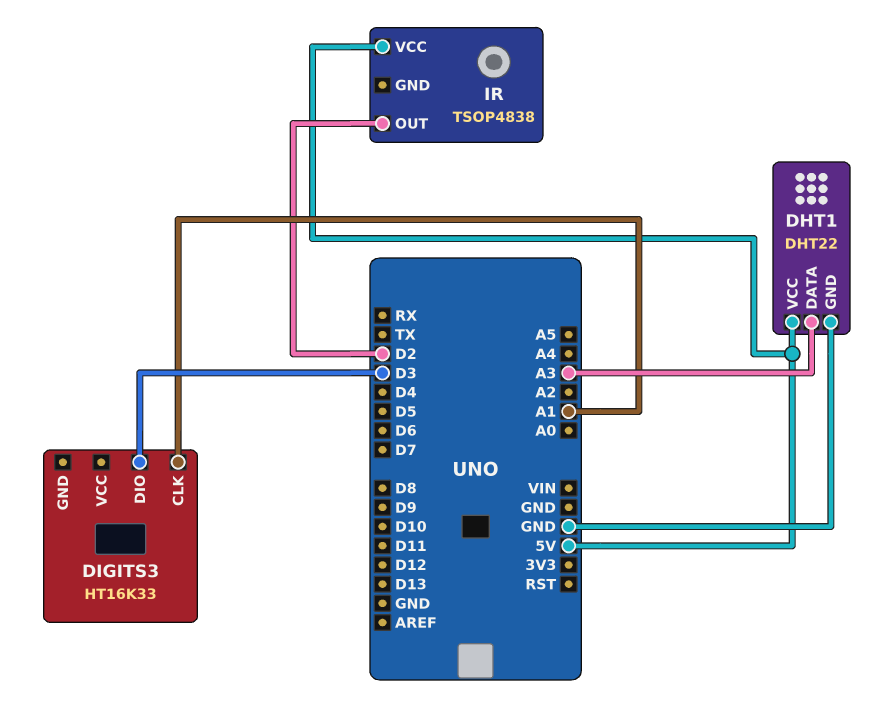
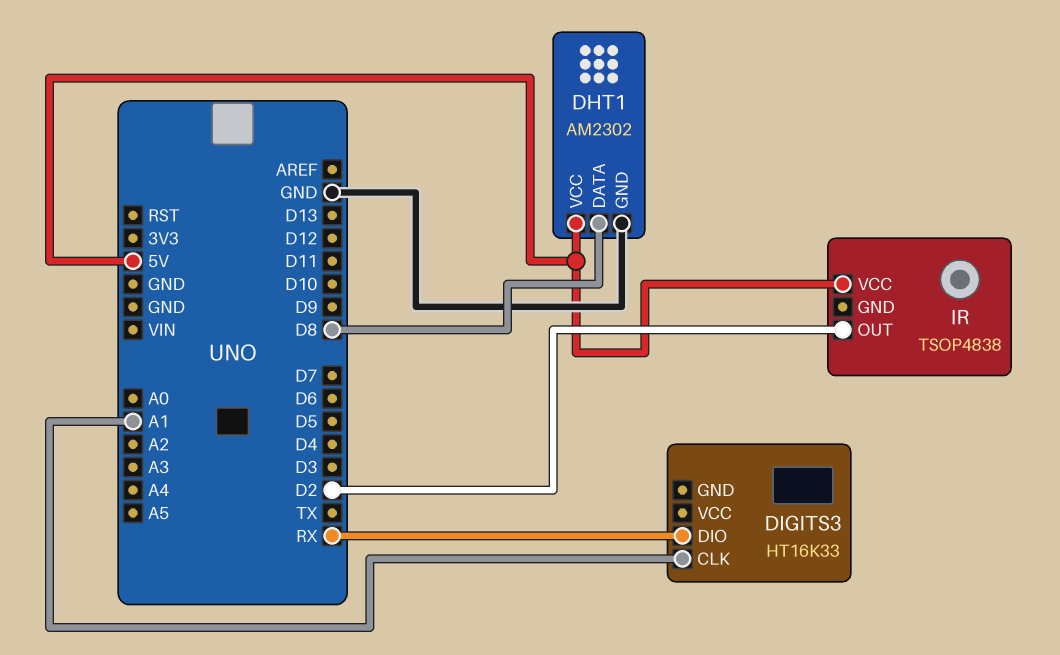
DHT1: DHT22 -> AM2302
DHT1 pin DATA: A3 -> D8
DIGITS3 pin DIO: D3 -> RX

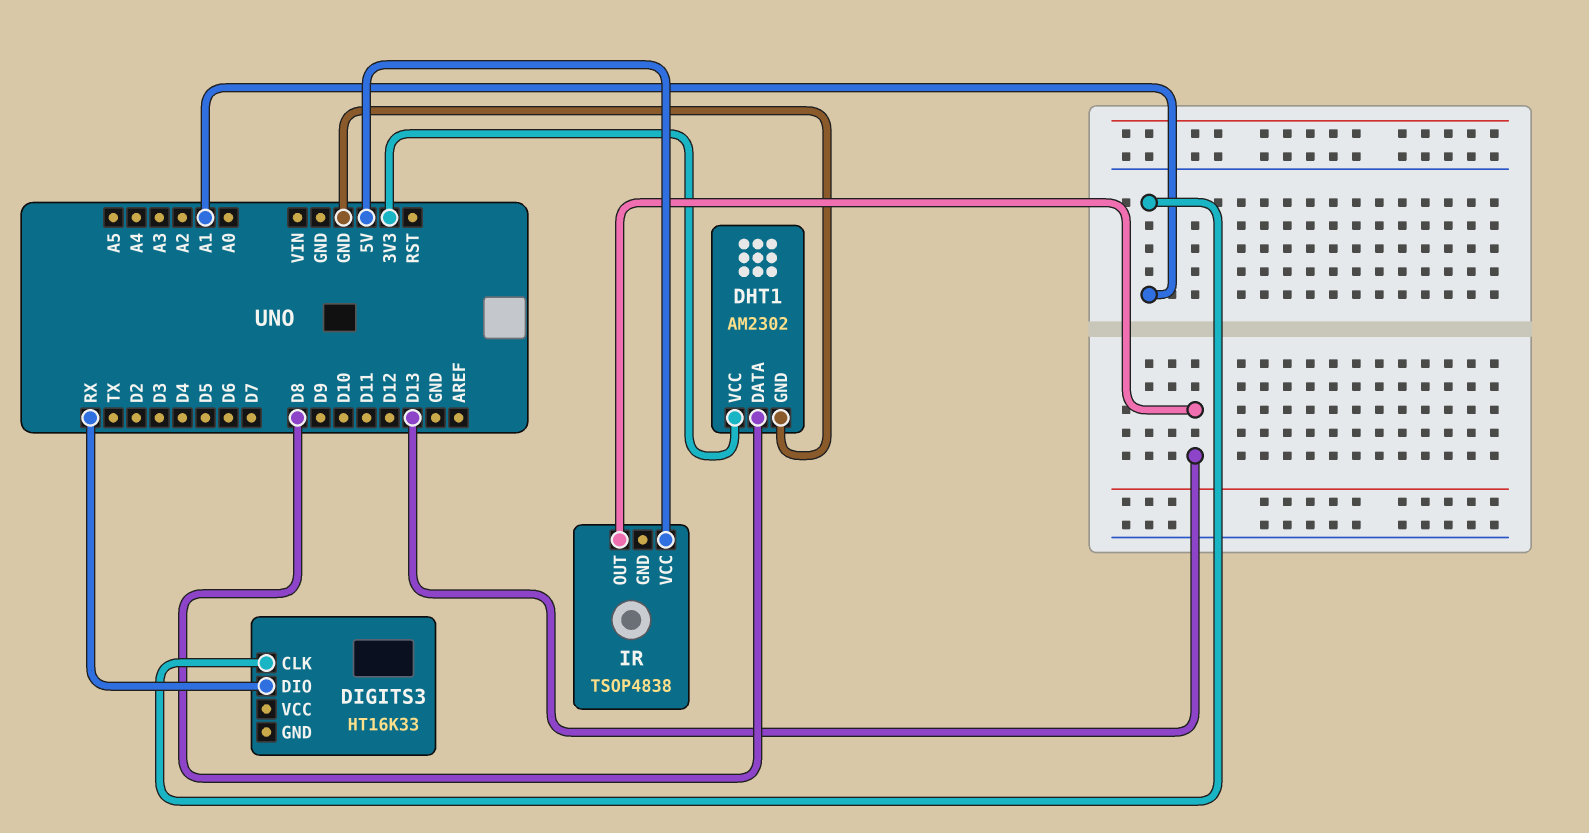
DHT1 pin VCC: 5V -> 3V3
IR pin OUT: D2 -> D13

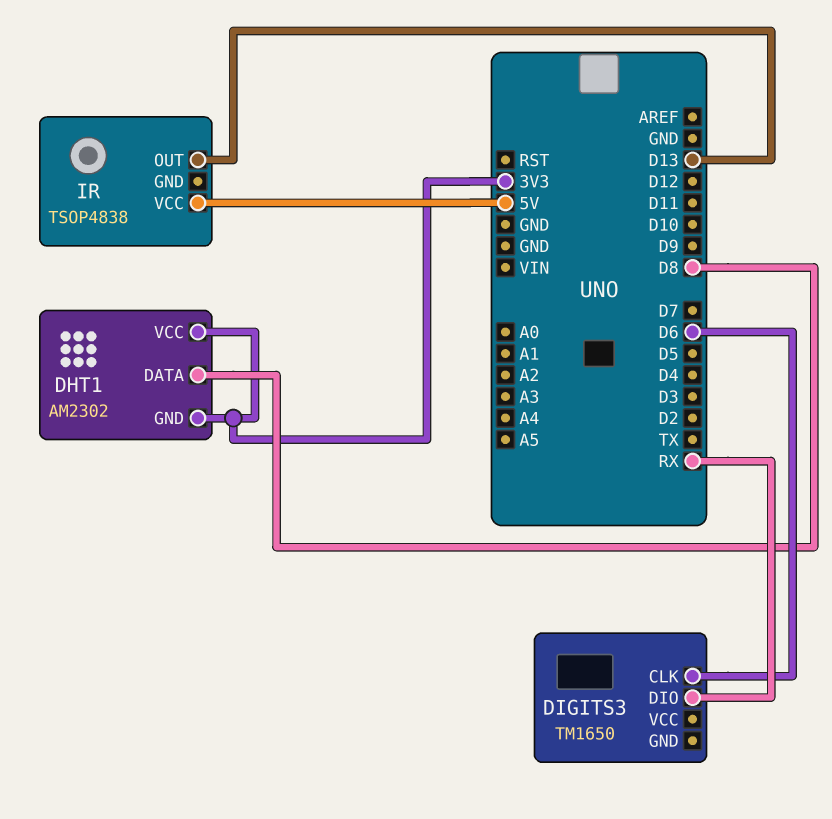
DHT1 pin GND: GND -> 3V3
DIGITS3: HT16K33 -> TM1650
DIGITS3 pin CLK: A1 -> D6

